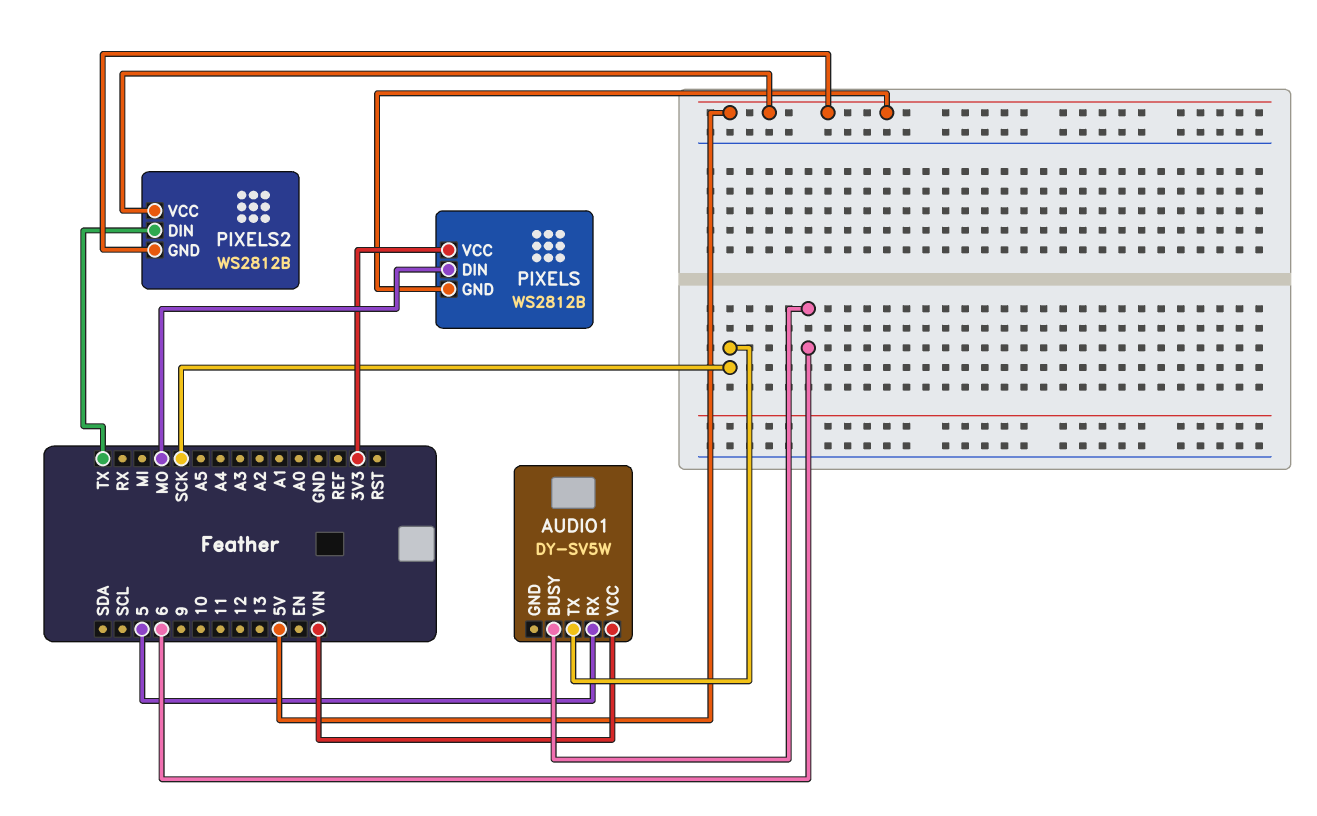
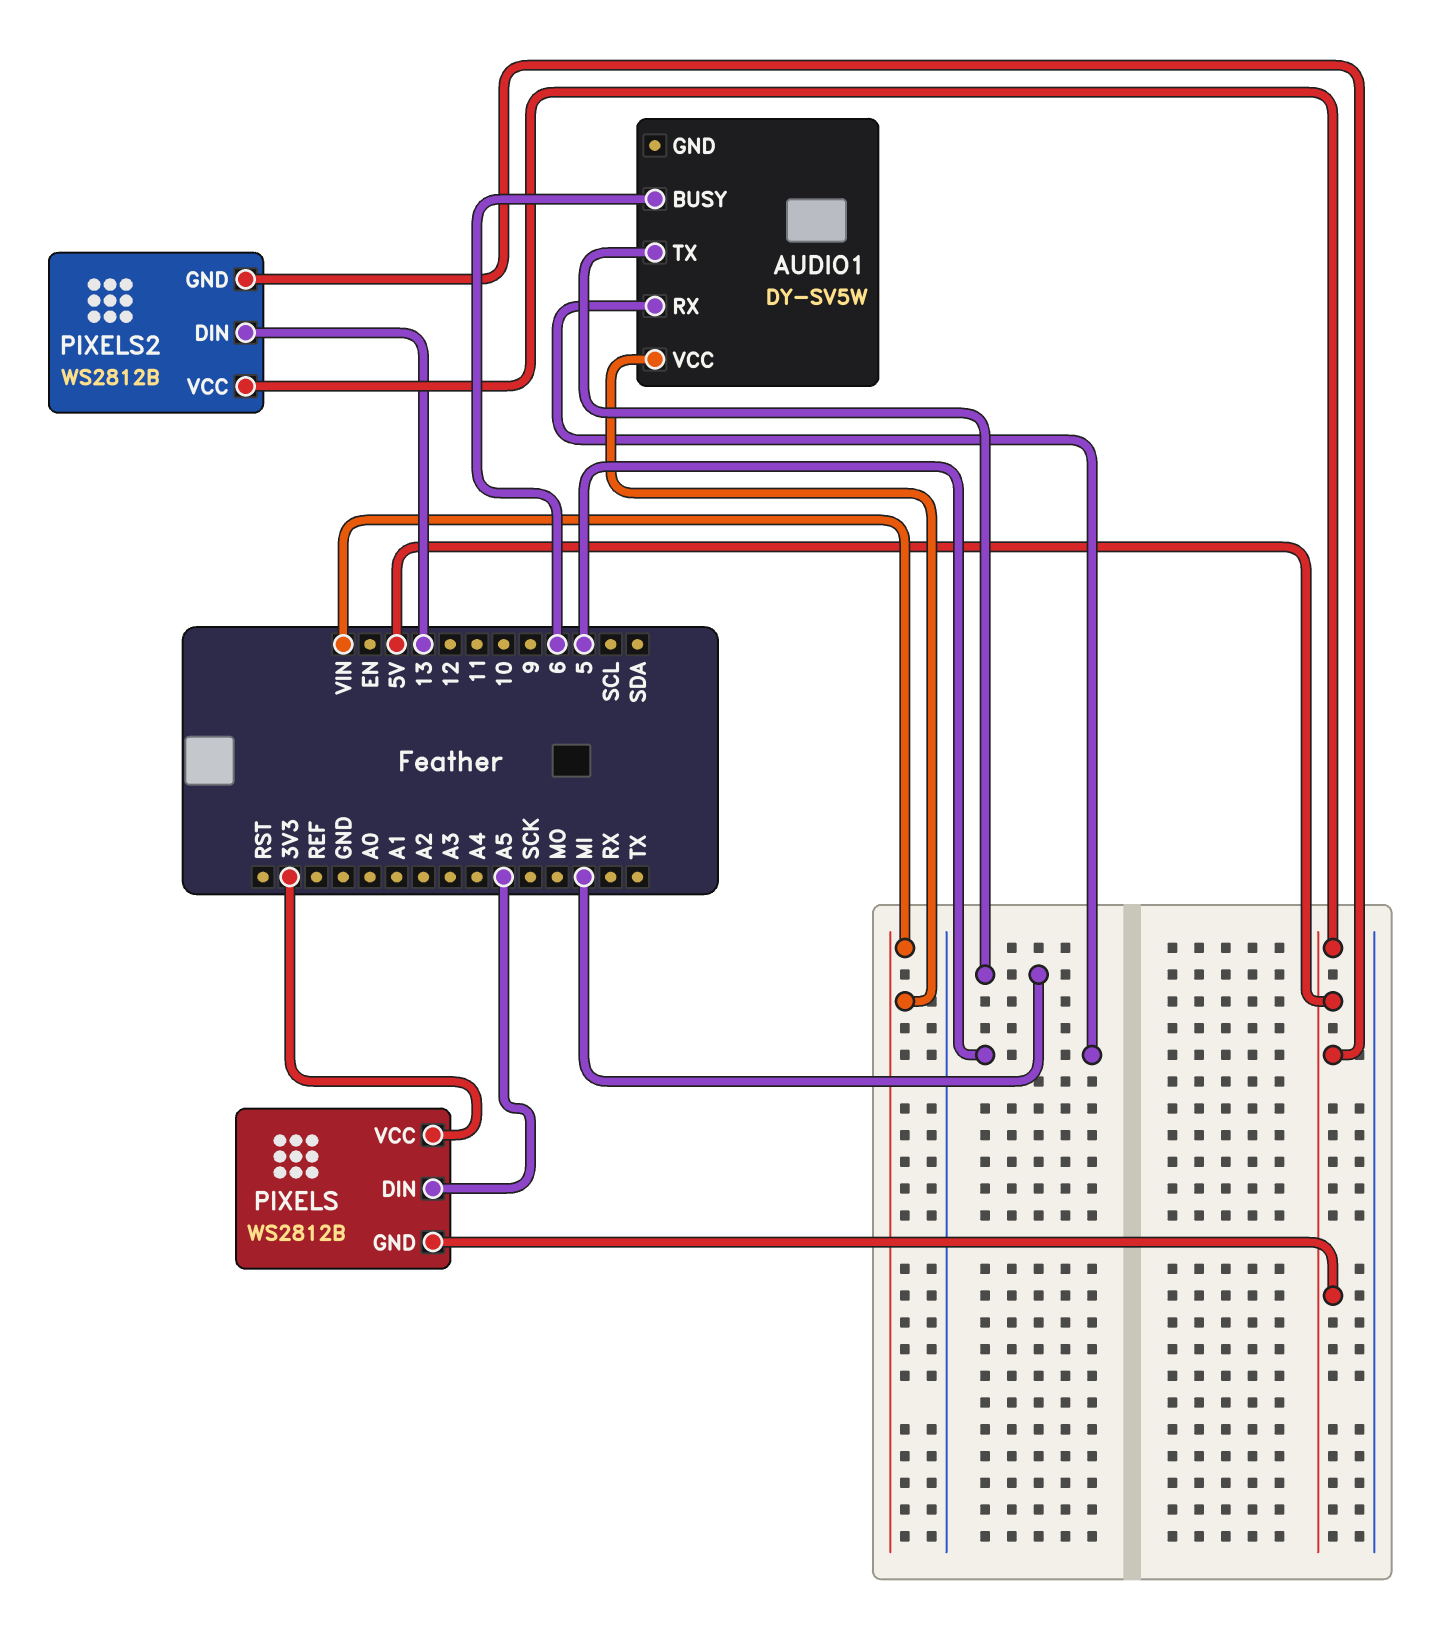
AUDIO1 pin TX: SCK -> MI
PIXELS pin DIN: MO -> A5
PIXELS2 pin DIN: TX -> 13

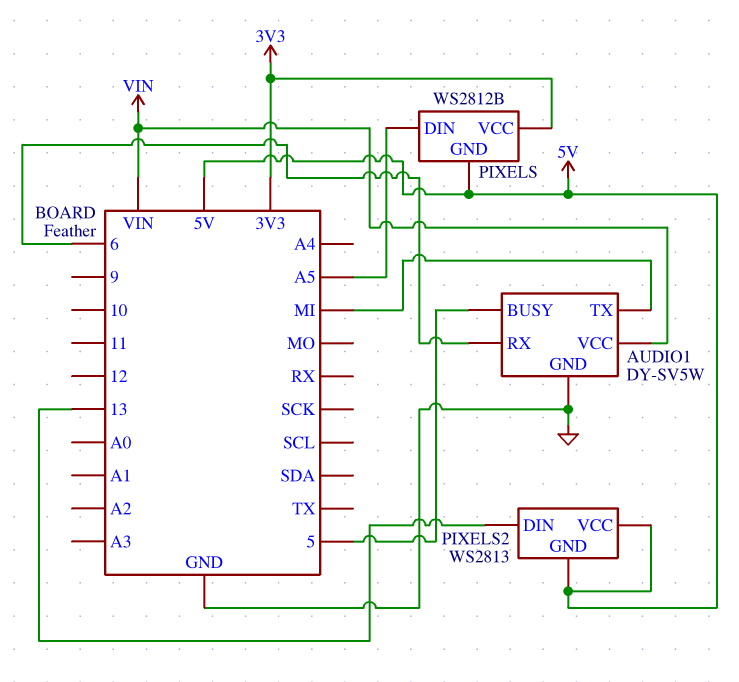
AUDIO1 pin BUSY: 6 -> 5
AUDIO1 pin GND: none -> GND
AUDIO1 pin RX: 5 -> 6
PIXELS2: WS2812B -> WS2813

